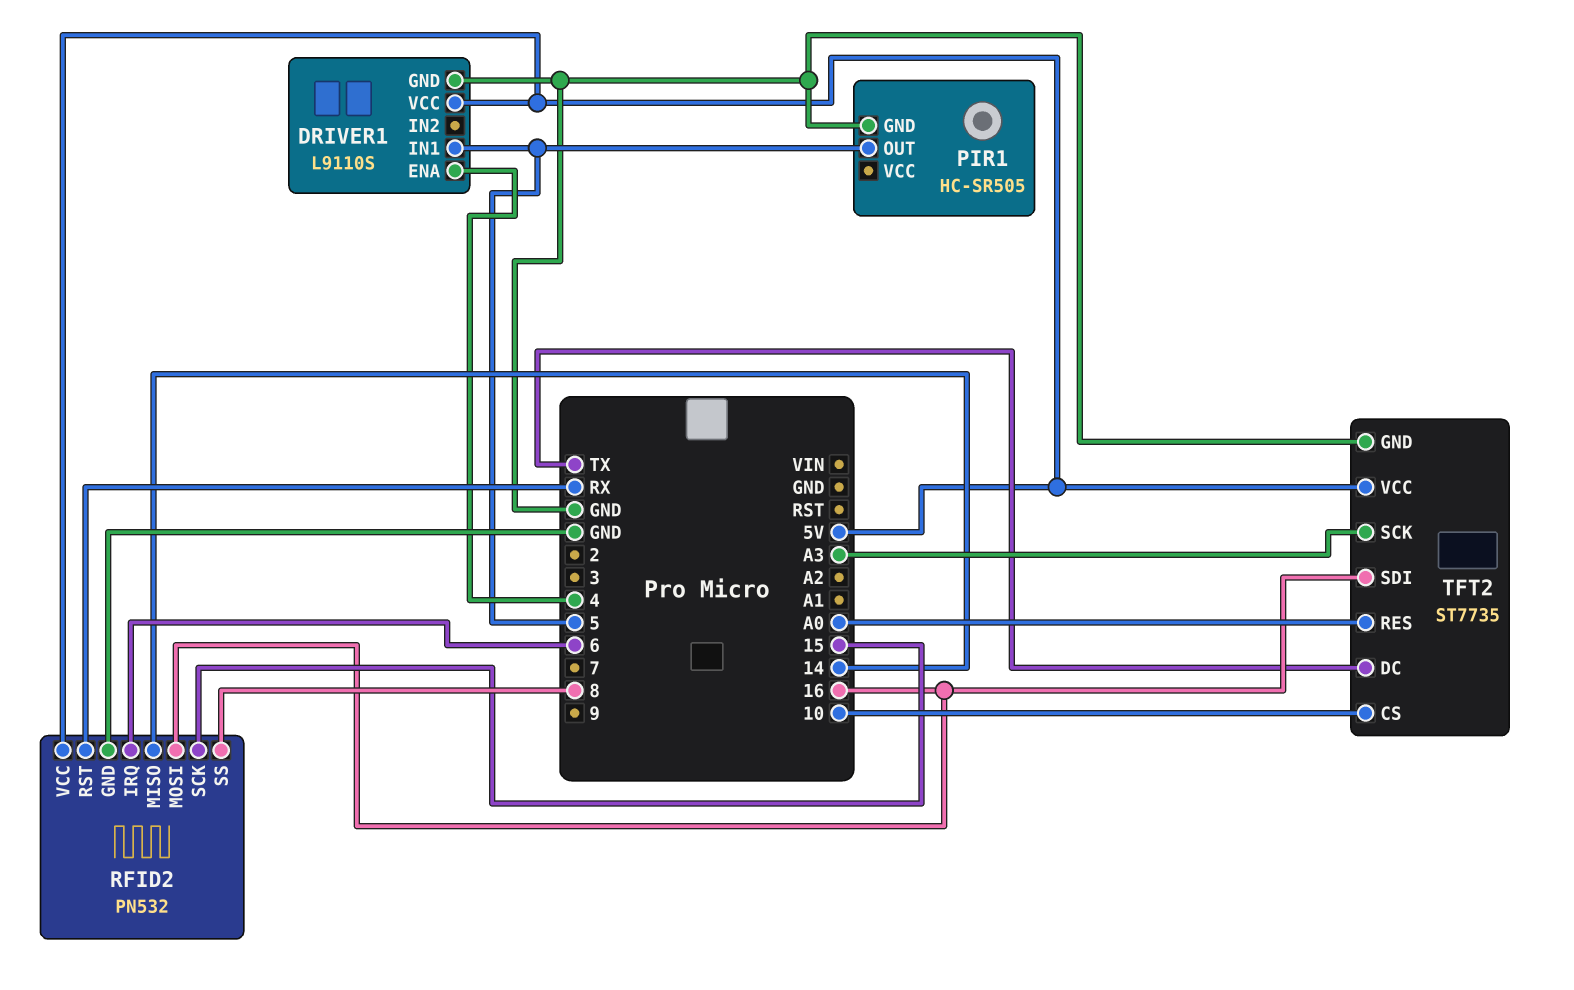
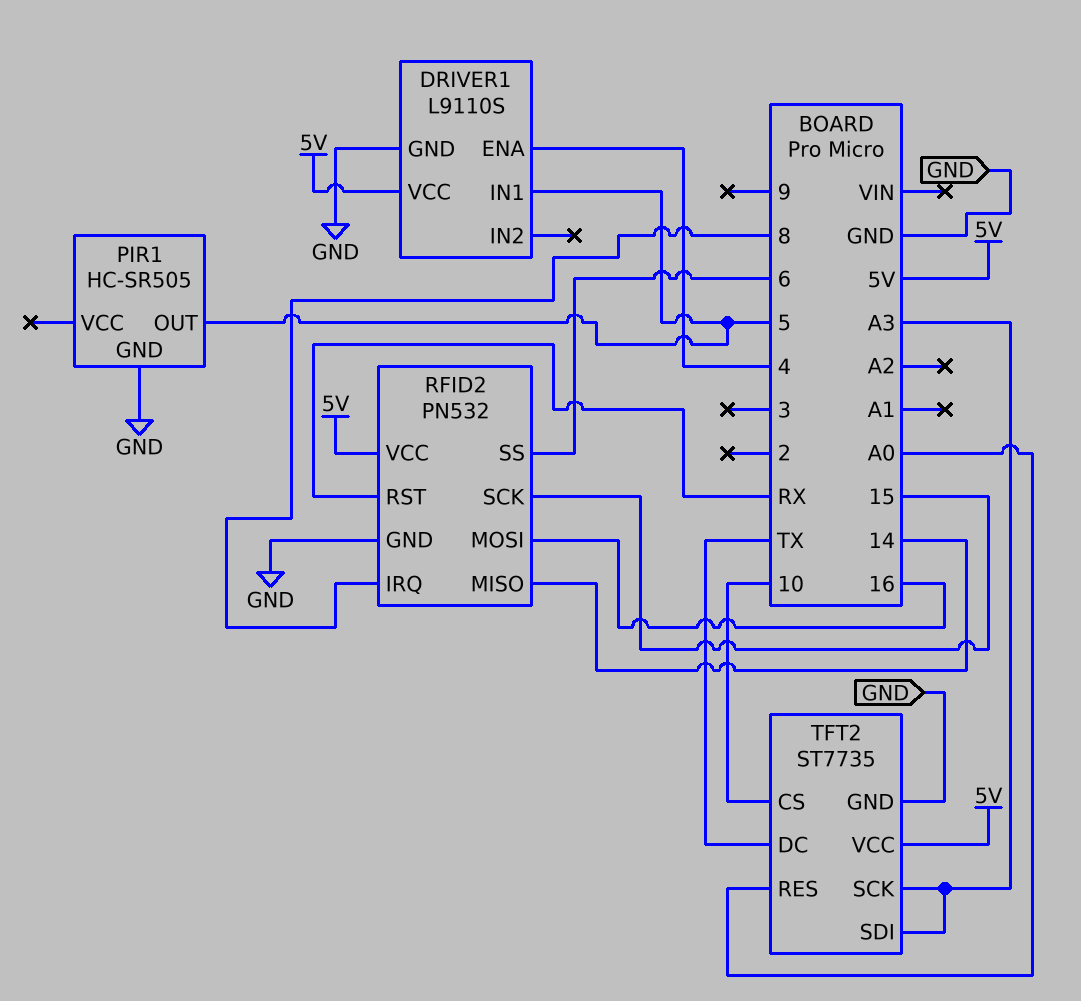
RFID2 pin IRQ: 6 -> 8
RFID2 pin SS: 8 -> 6
TFT2 pin SDI: 16 -> A3

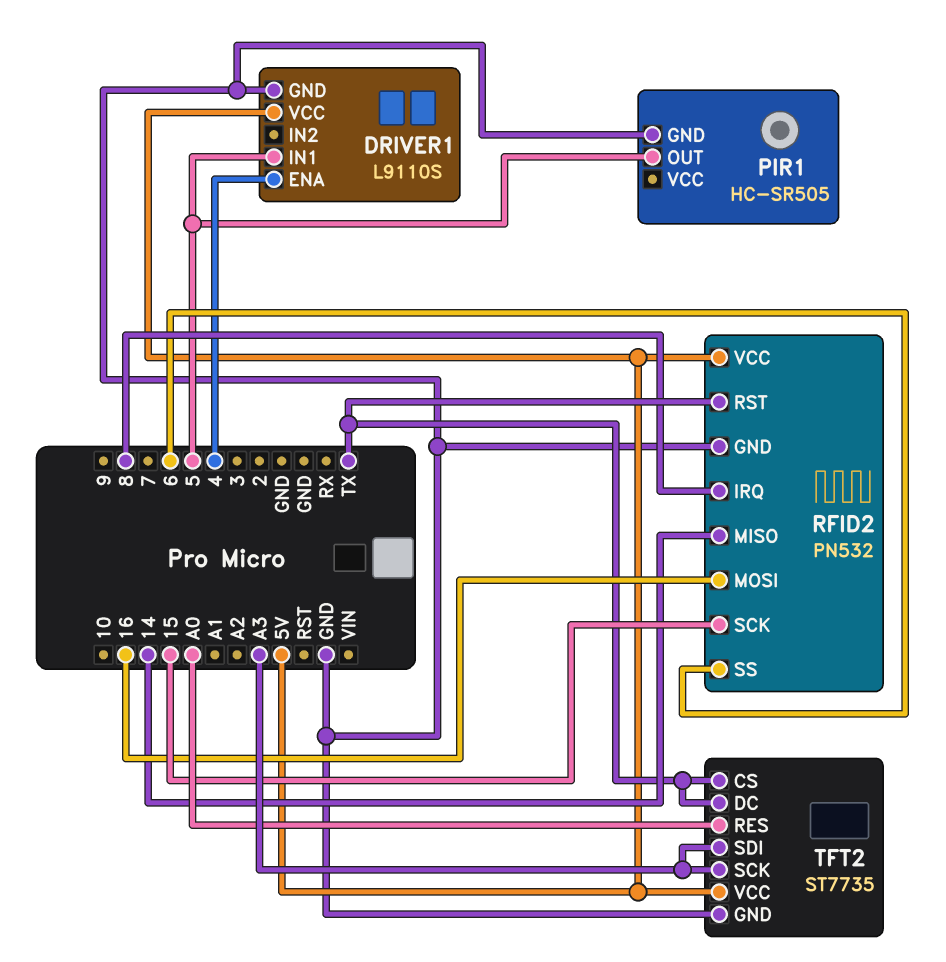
RFID2 pin RST: RX -> TX
TFT2 pin CS: 10 -> TX

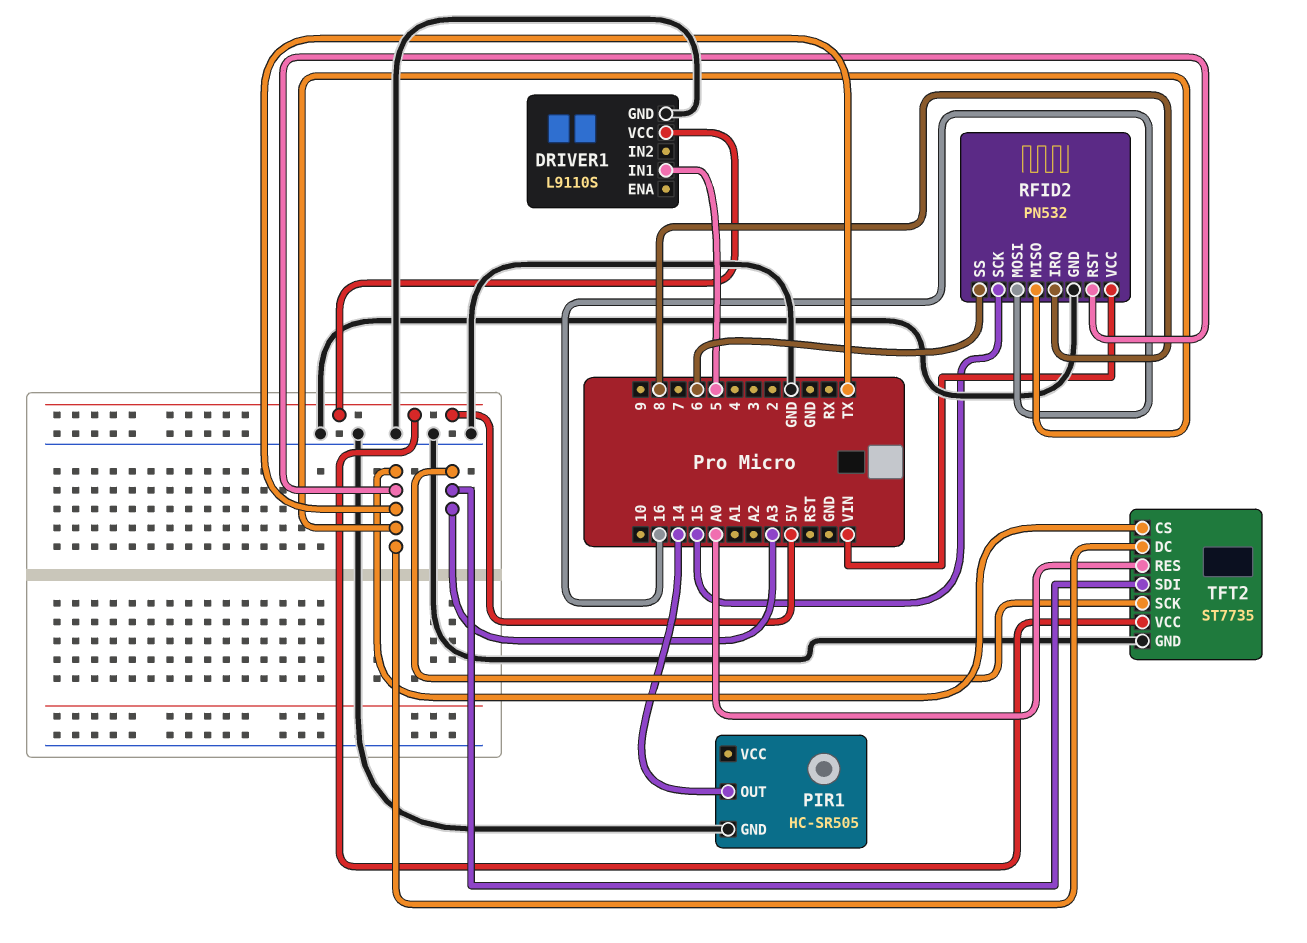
DRIVER1 pin ENA: 4 -> none
PIR1 pin OUT: 5 -> 14
RFID2 pin MISO: 14 -> TX
RFID2 pin VCC: 5V -> VIN

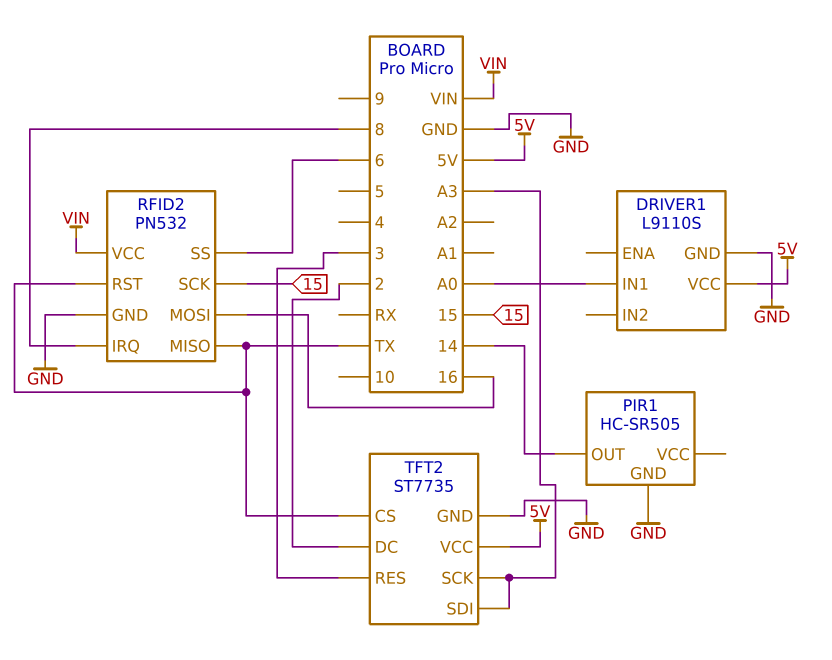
DRIVER1 pin IN1: 5 -> A0
TFT2 pin DC: TX -> 2
TFT2 pin RES: A0 -> 3

